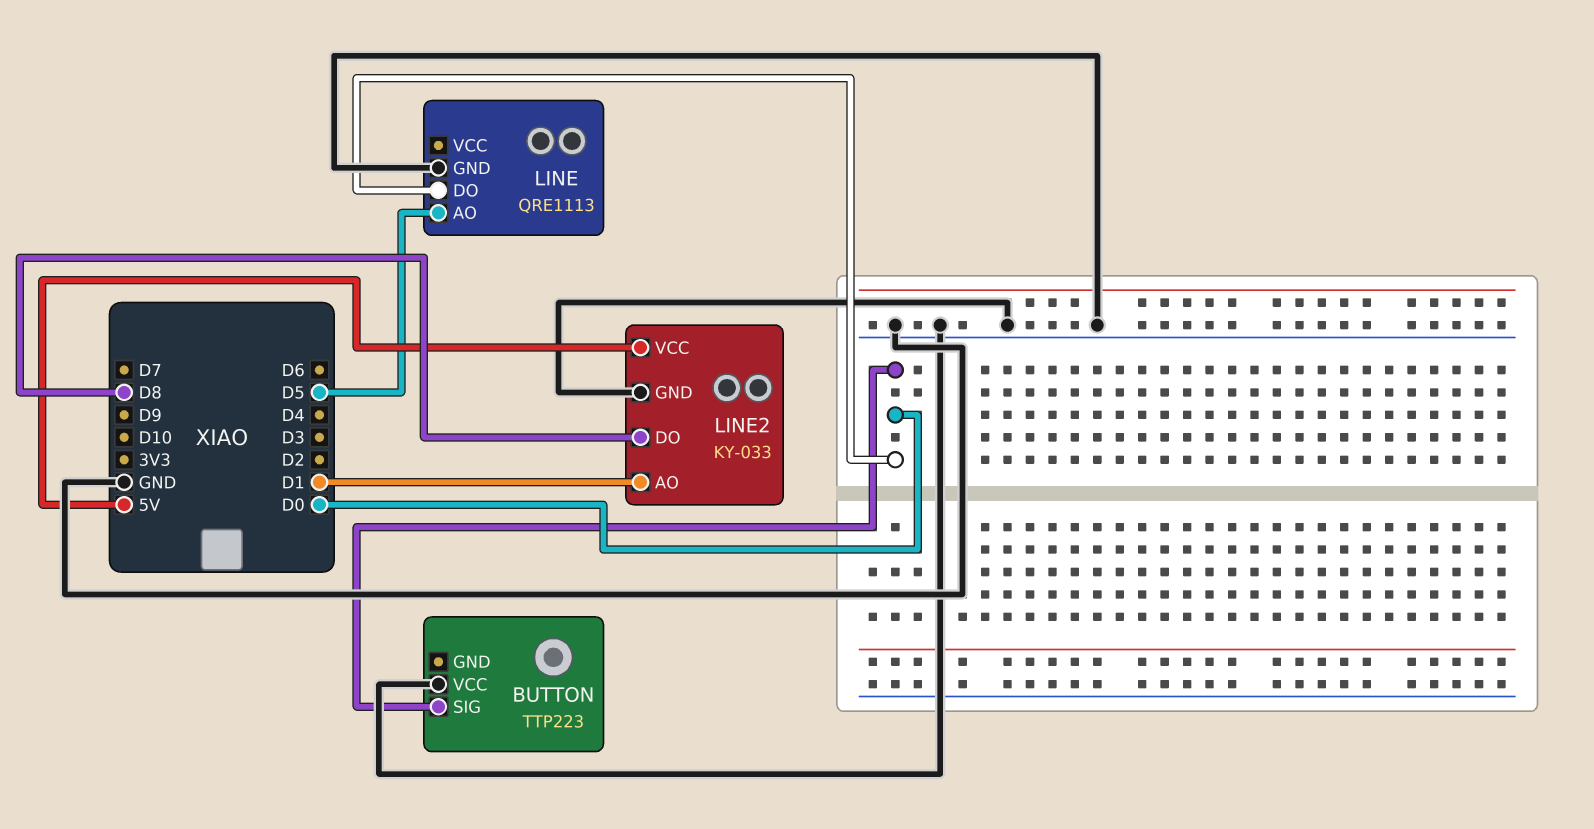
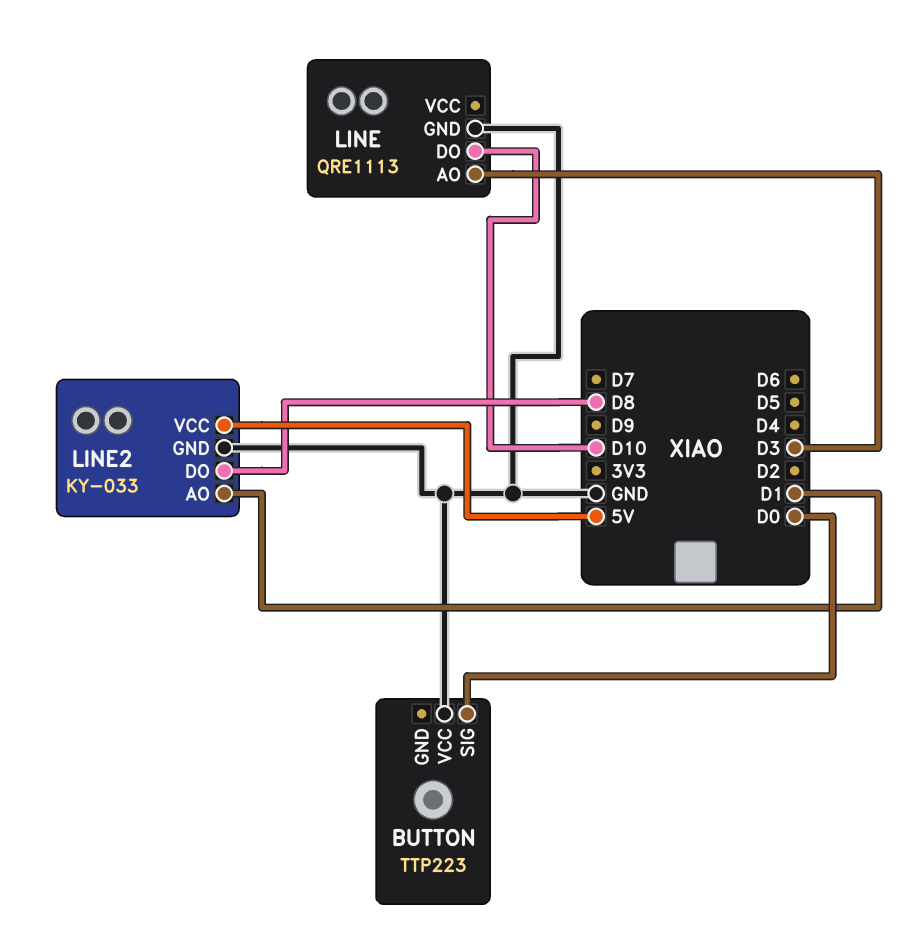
LINE pin AO: D5 -> D3
LINE pin DO: D0 -> D10

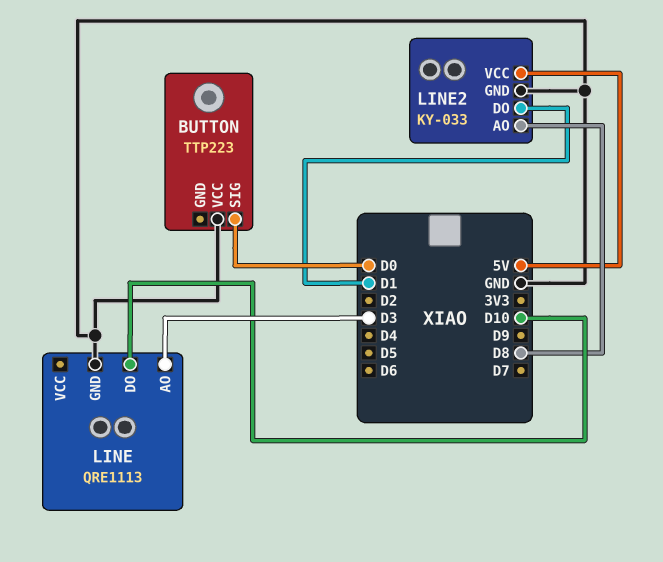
LINE2 pin AO: D1 -> D8
LINE2 pin DO: D8 -> D1

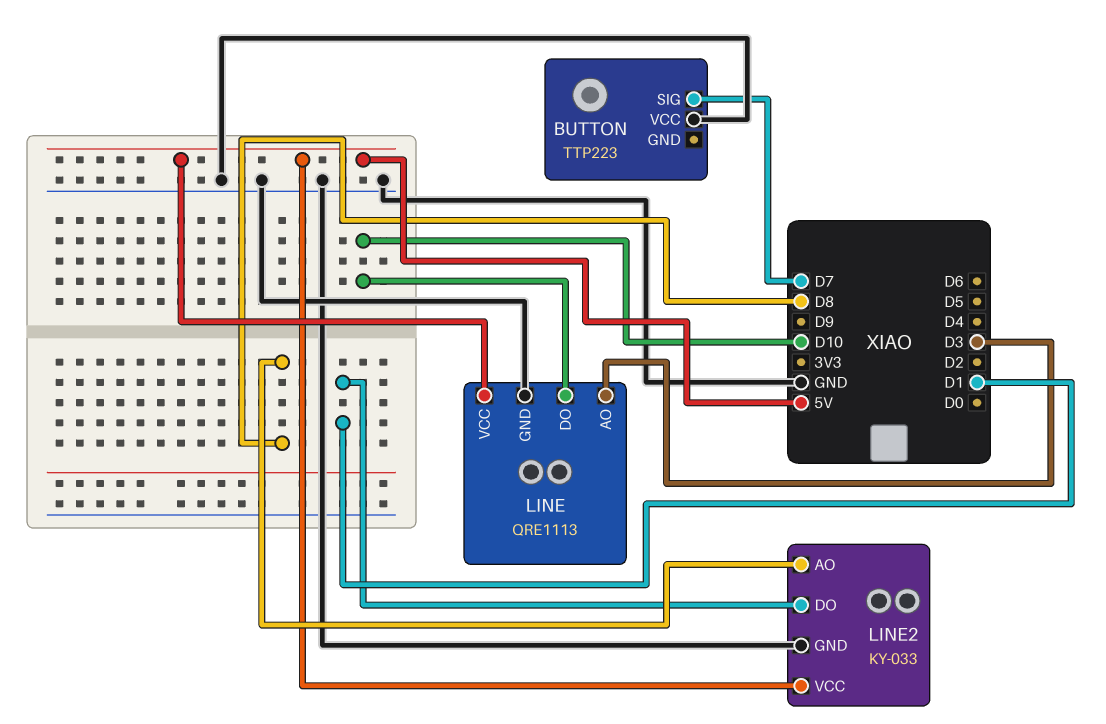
BUTTON pin SIG: D0 -> D7
LINE pin VCC: none -> 5V

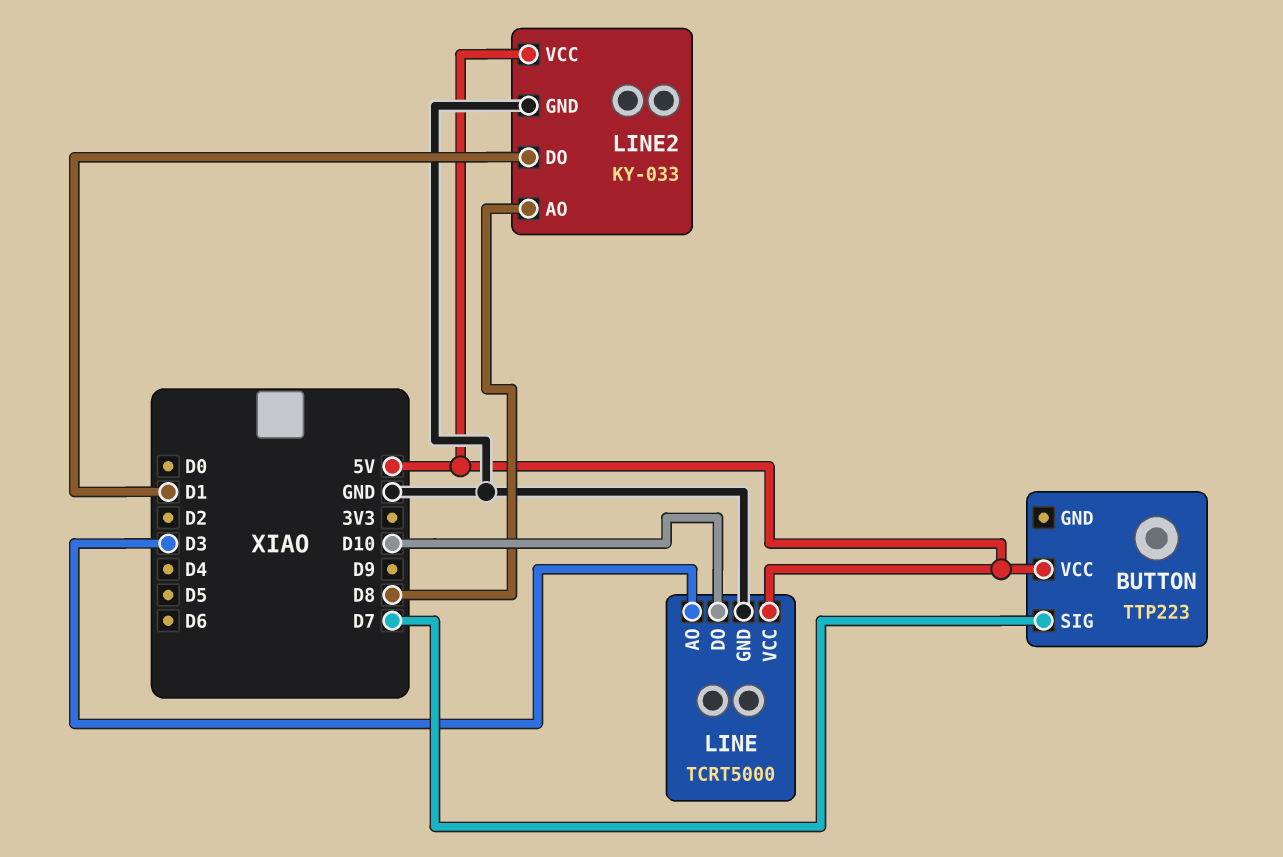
BUTTON pin VCC: GND -> 5V
LINE: QRE1113 -> TCRT5000

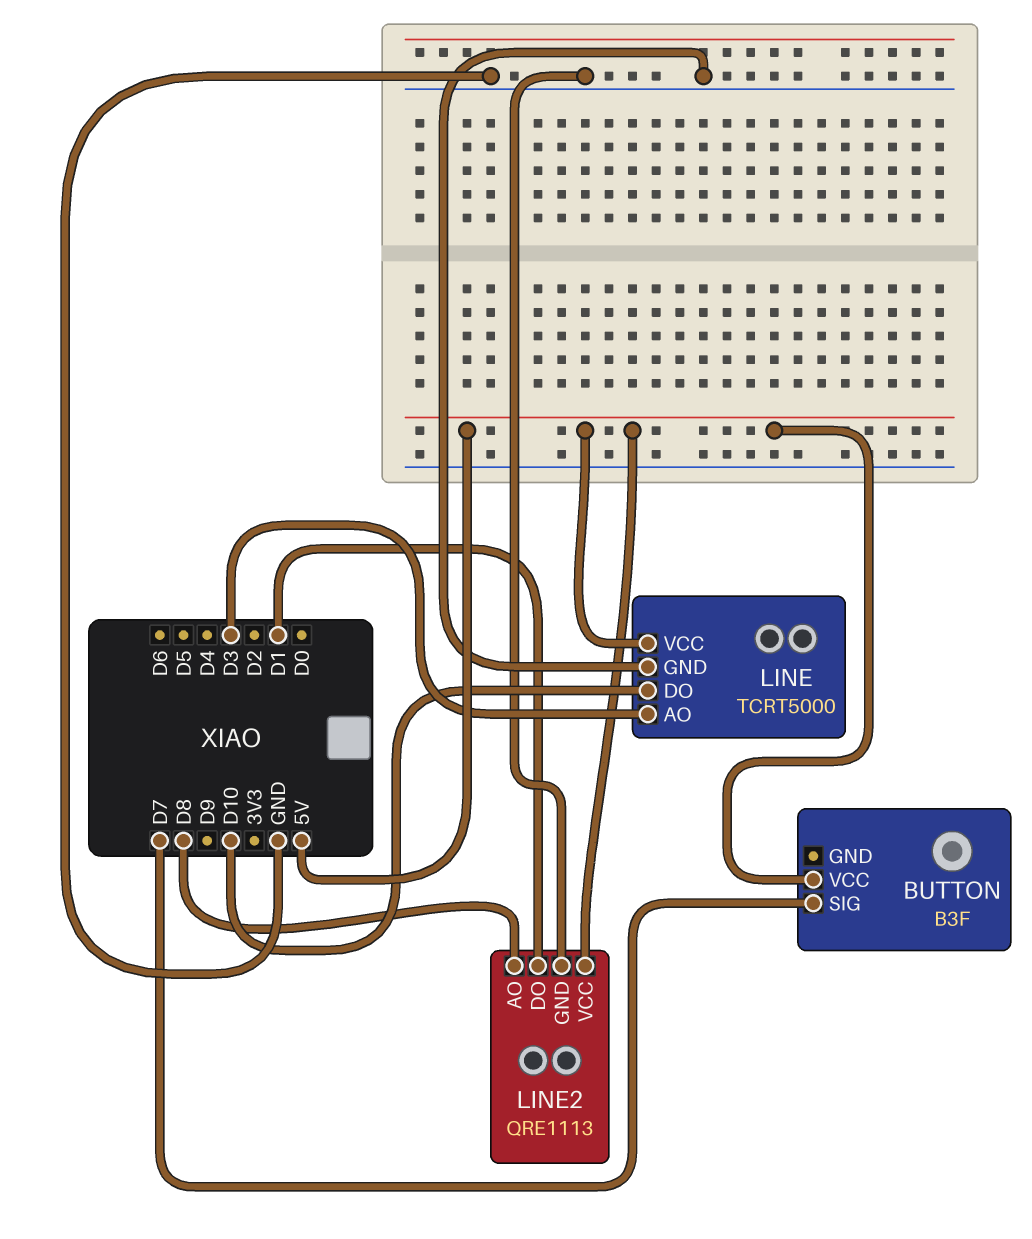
BUTTON: TTP223 -> B3F
LINE2: KY-033 -> QRE1113

